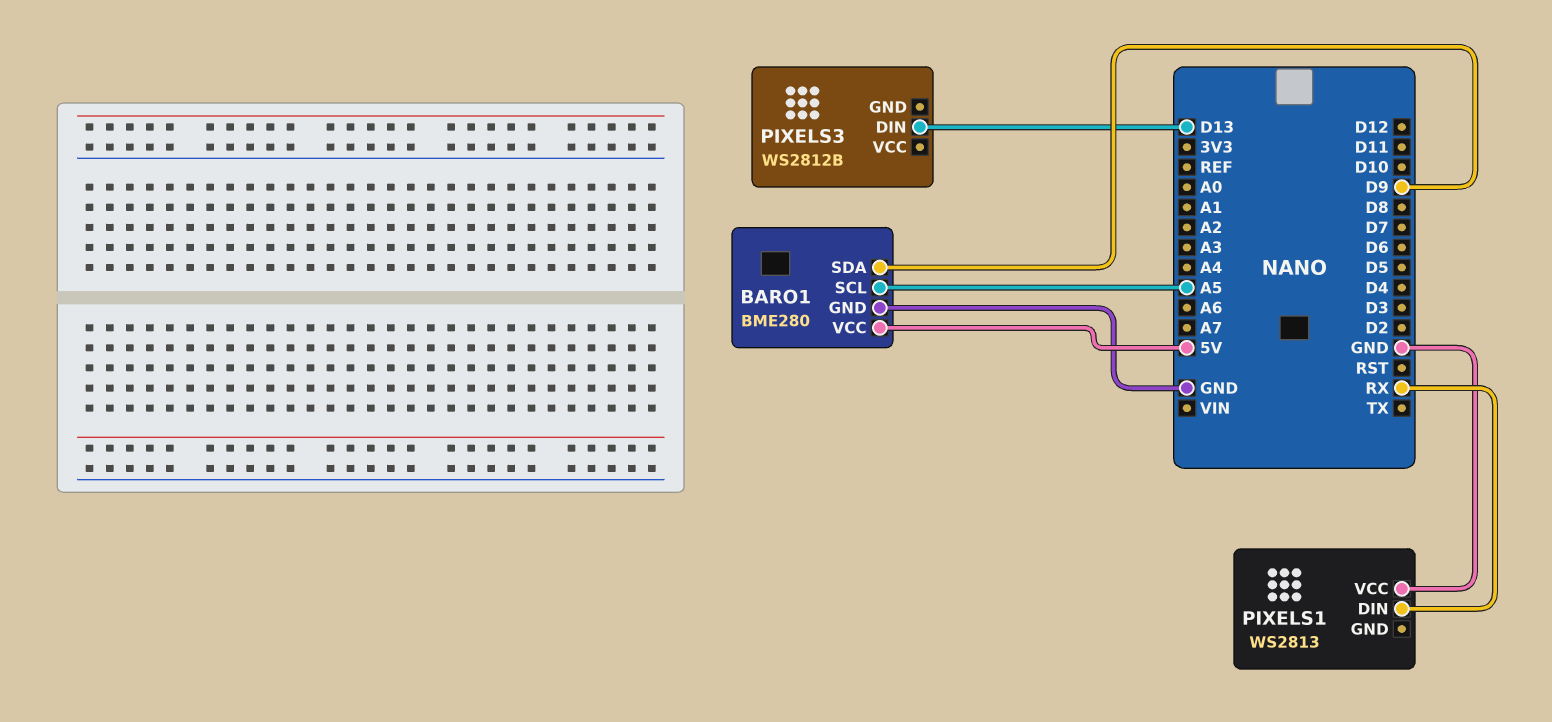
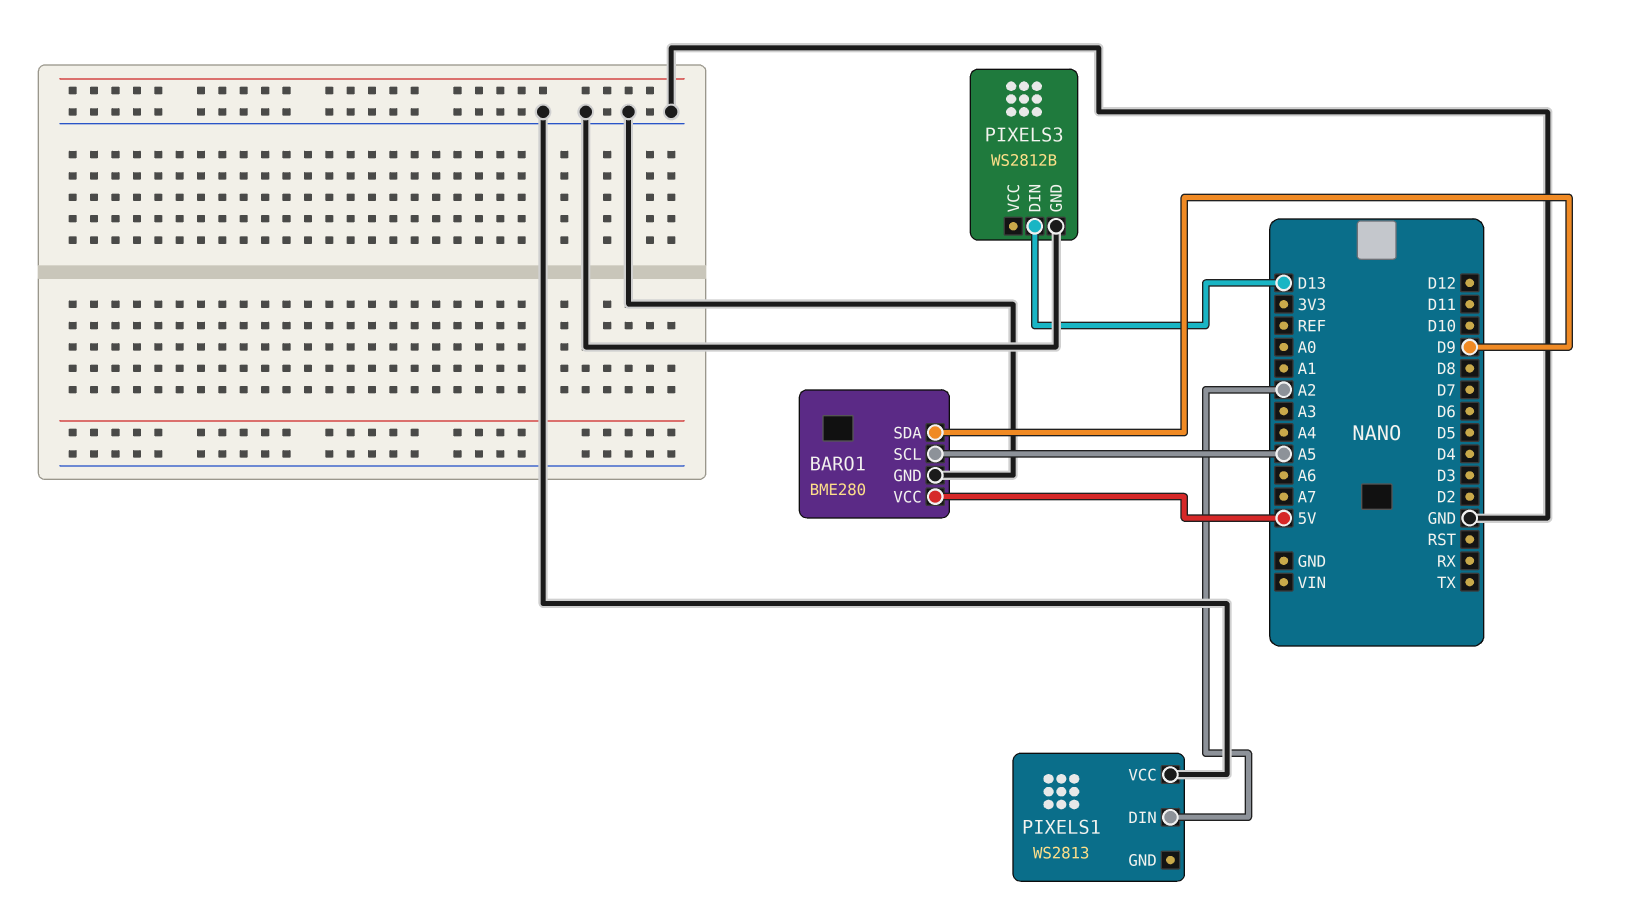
PIXELS1 pin DIN: RX -> A2
PIXELS3 pin GND: none -> GND

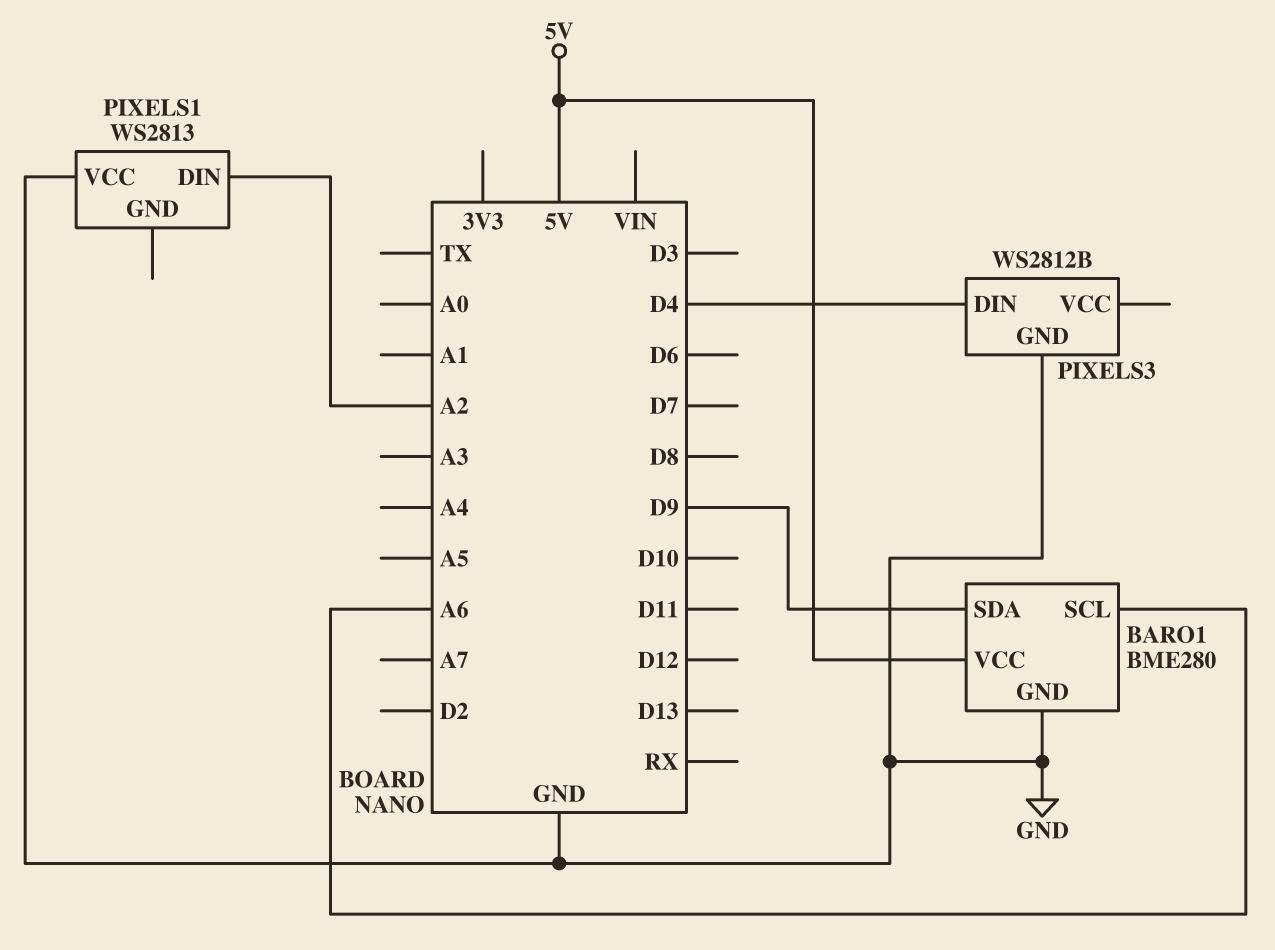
BARO1 pin SCL: A5 -> A6
PIXELS3 pin DIN: D13 -> D4

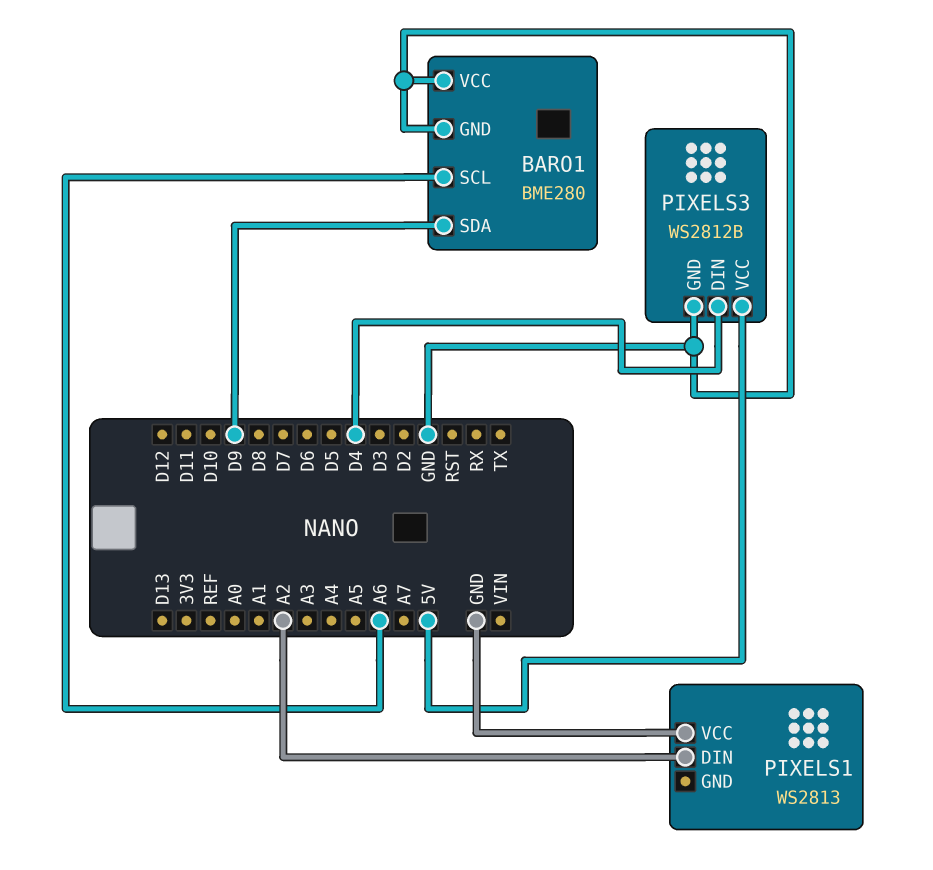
BARO1 pin VCC: 5V -> GND
PIXELS3 pin VCC: none -> 5V

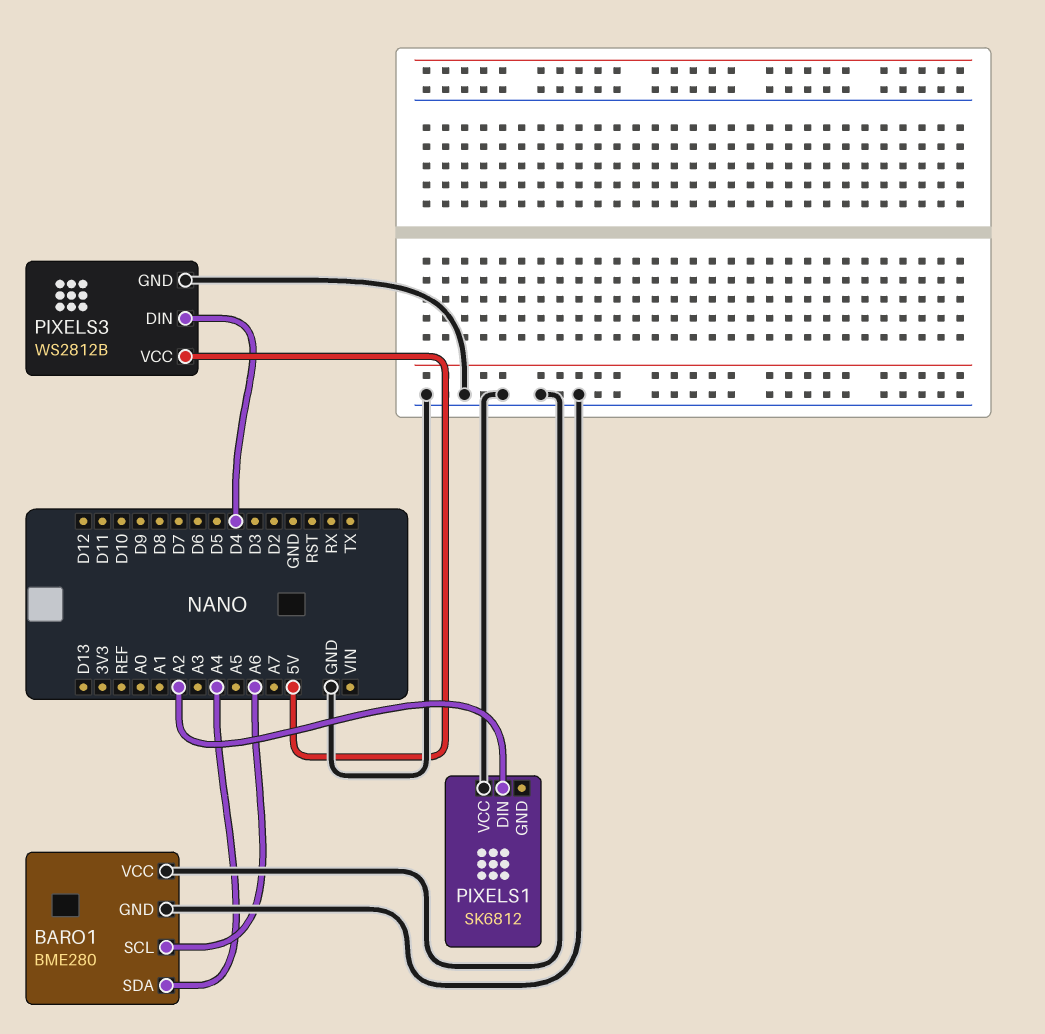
BARO1 pin SDA: D9 -> A4
PIXELS1: WS2813 -> SK6812

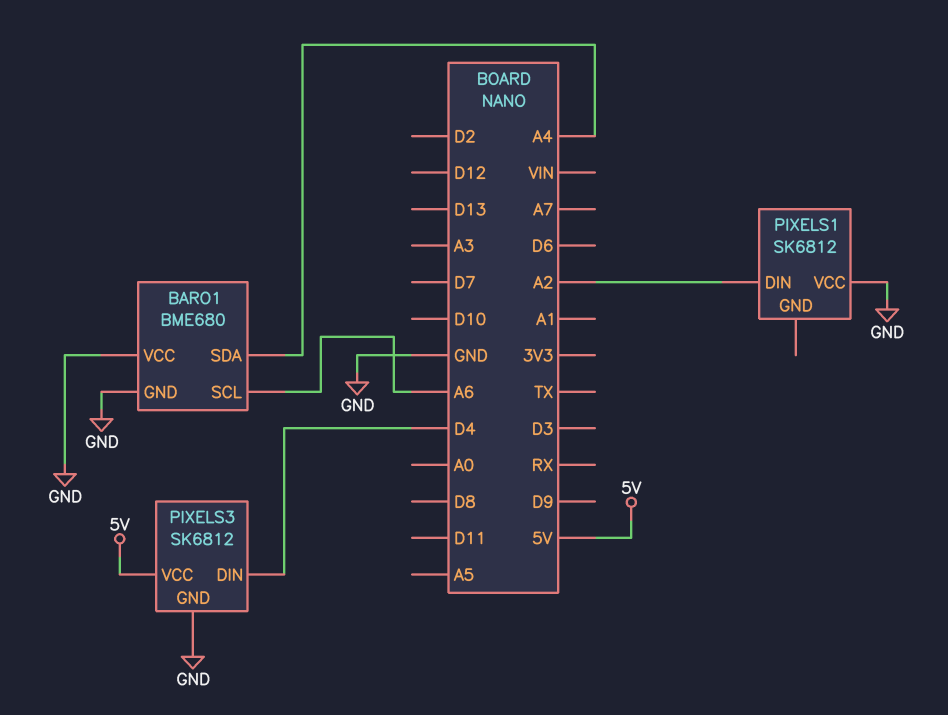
BARO1: BME280 -> BME680
PIXELS3: WS2812B -> SK6812

